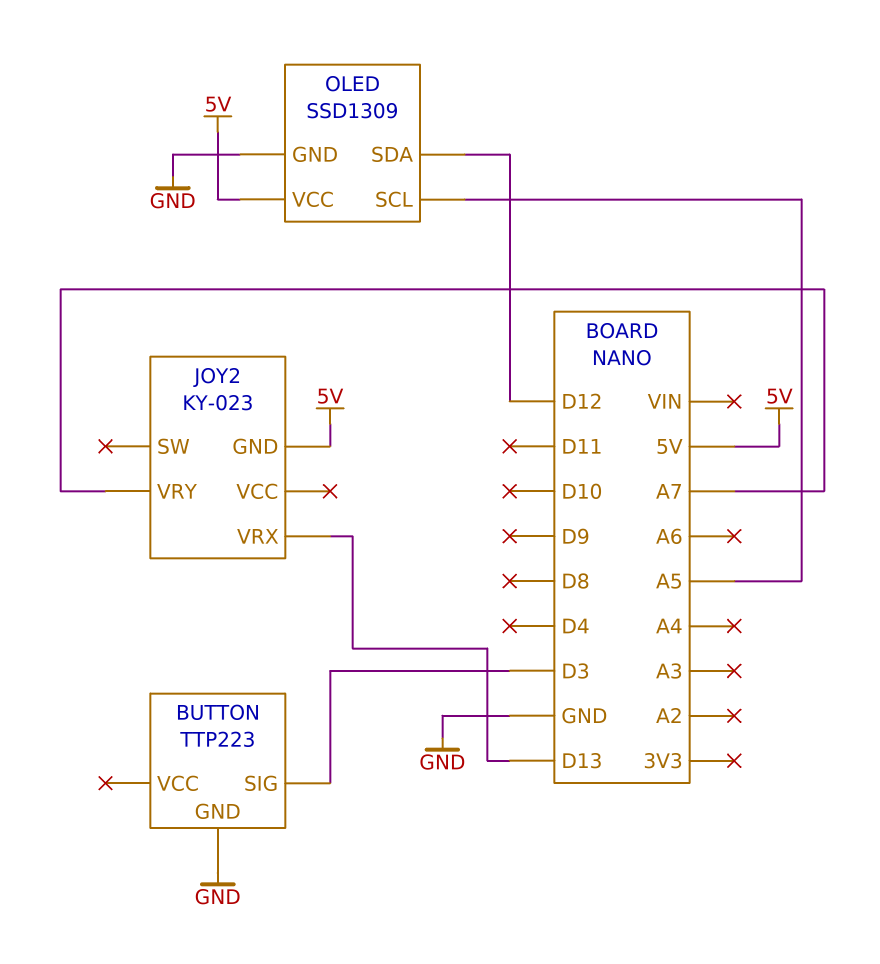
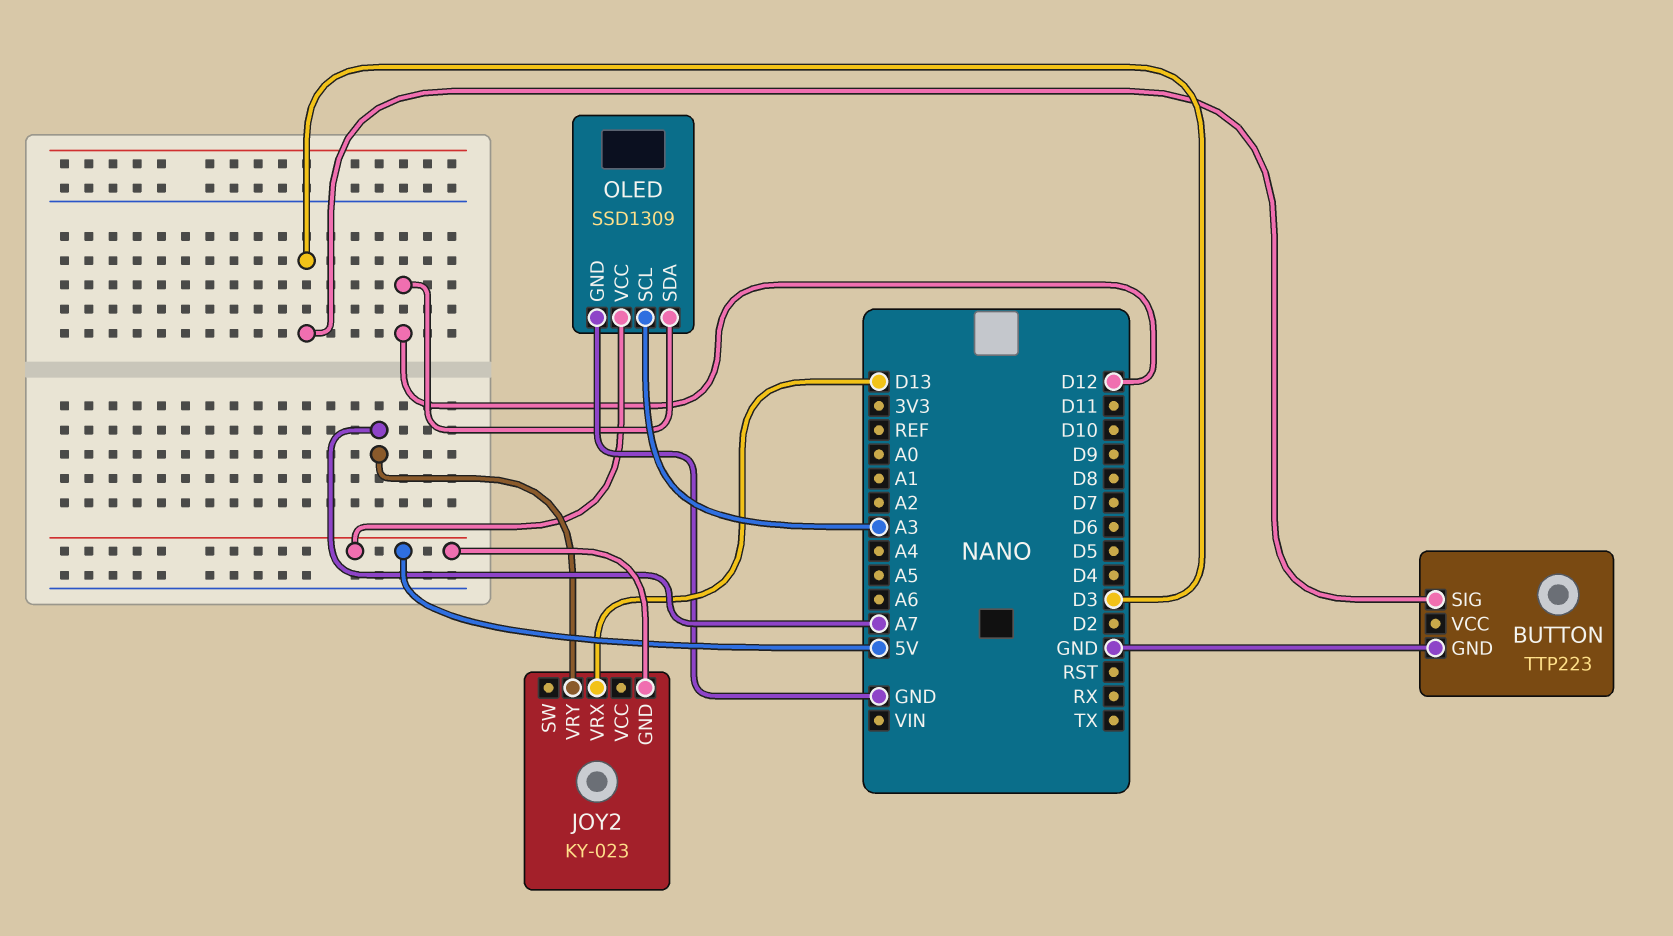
OLED pin SCL: A5 -> A3

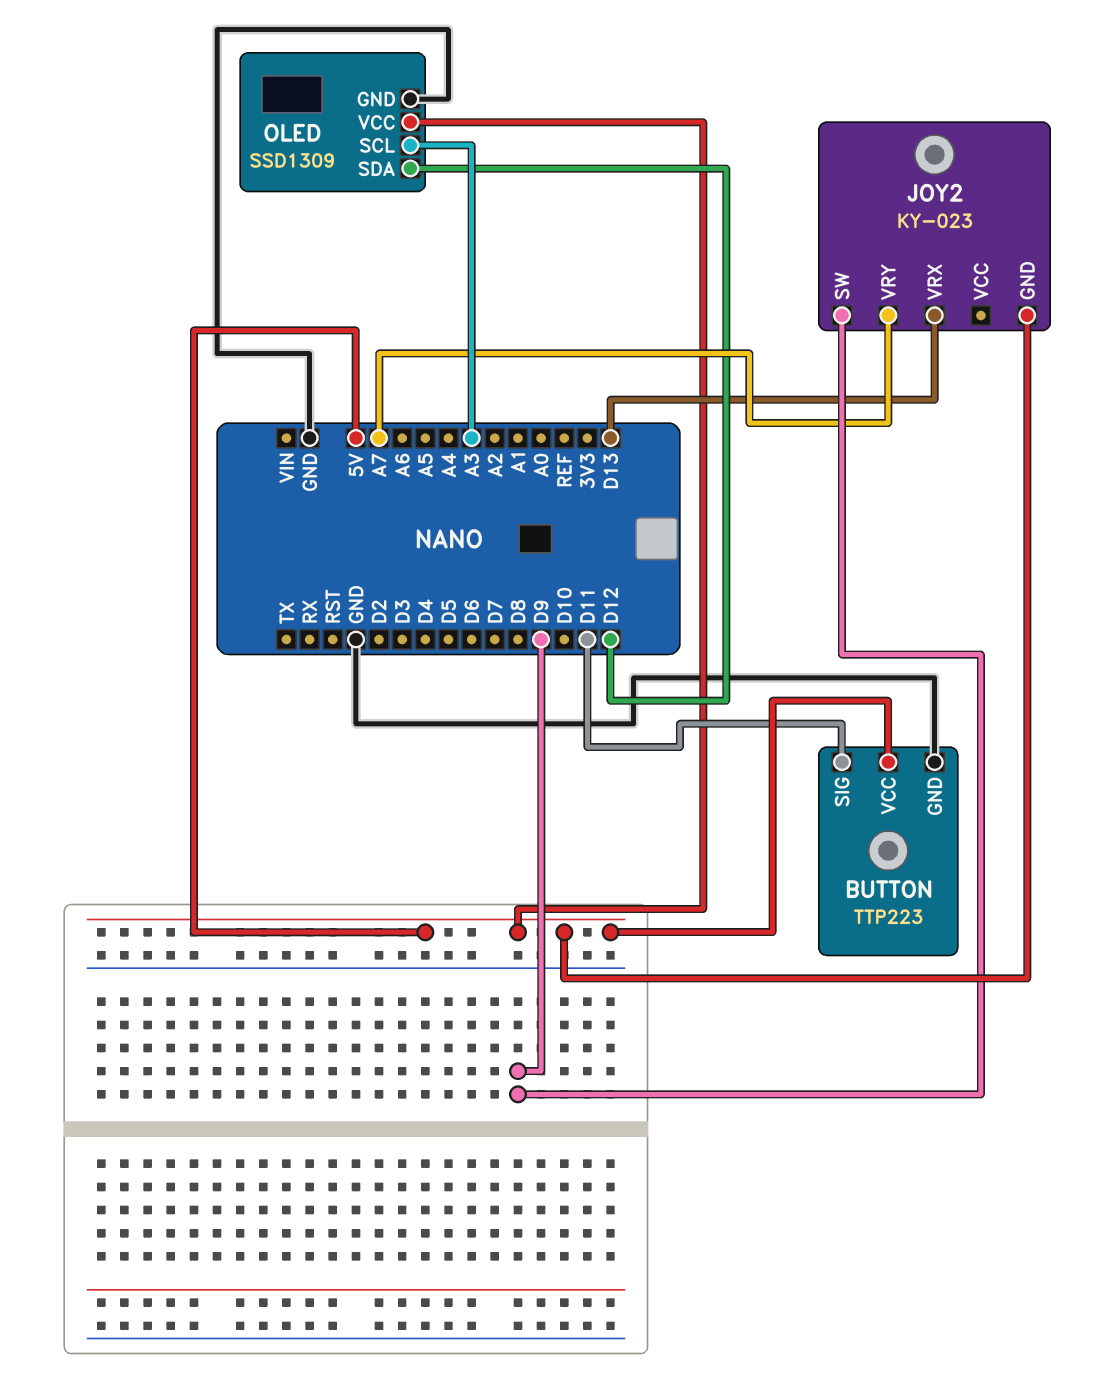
BUTTON pin SIG: D3 -> D11
BUTTON pin VCC: none -> 5V
JOY2 pin SW: none -> D9

